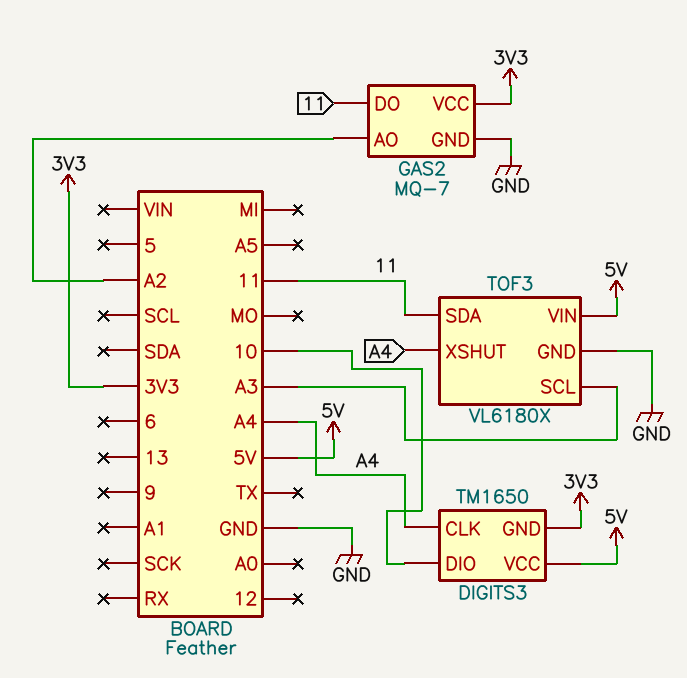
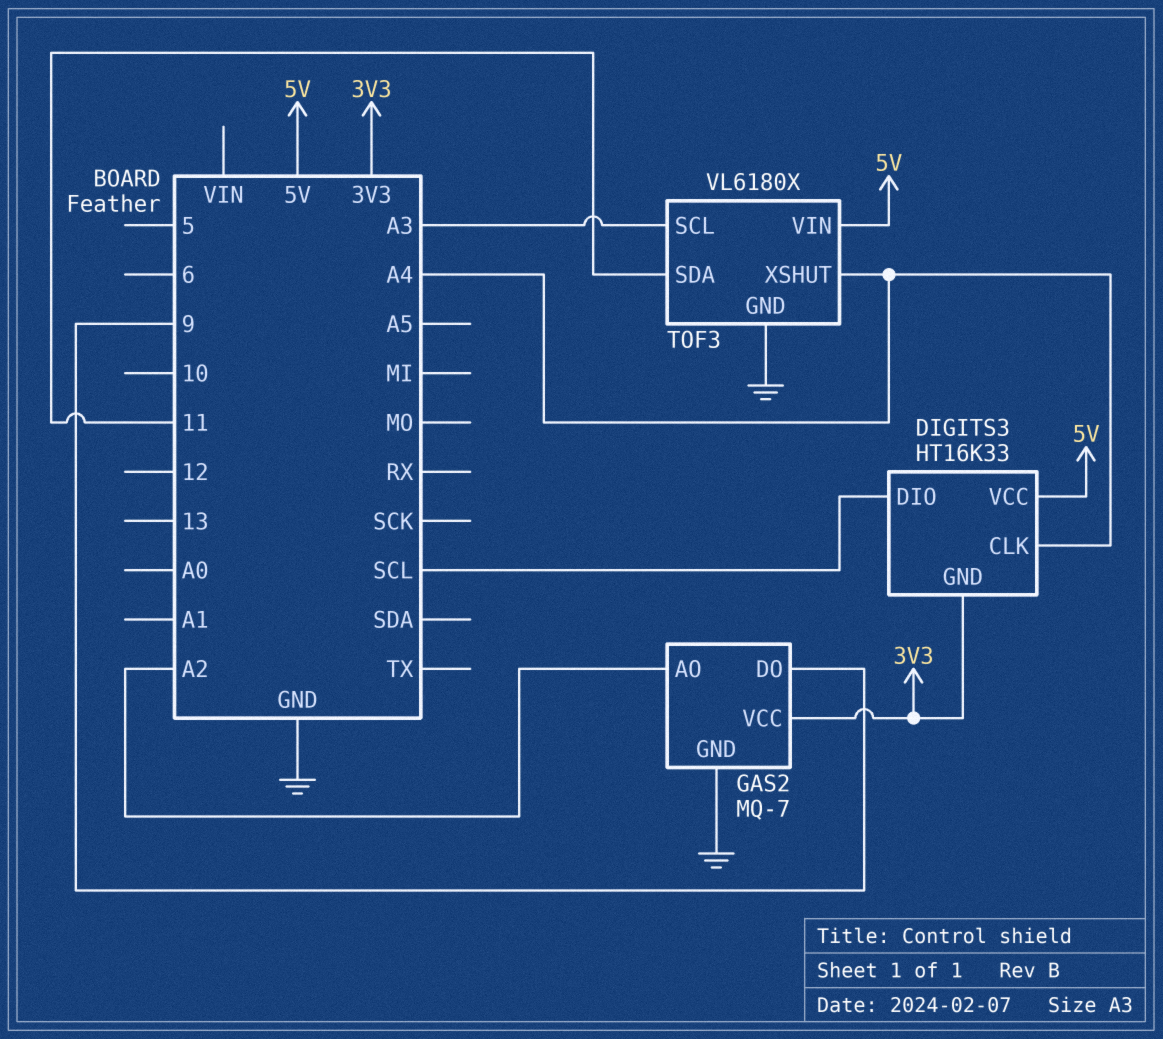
DIGITS3: TM1650 -> HT16K33
DIGITS3 pin DIO: 10 -> SCL
GAS2 pin DO: 11 -> 9

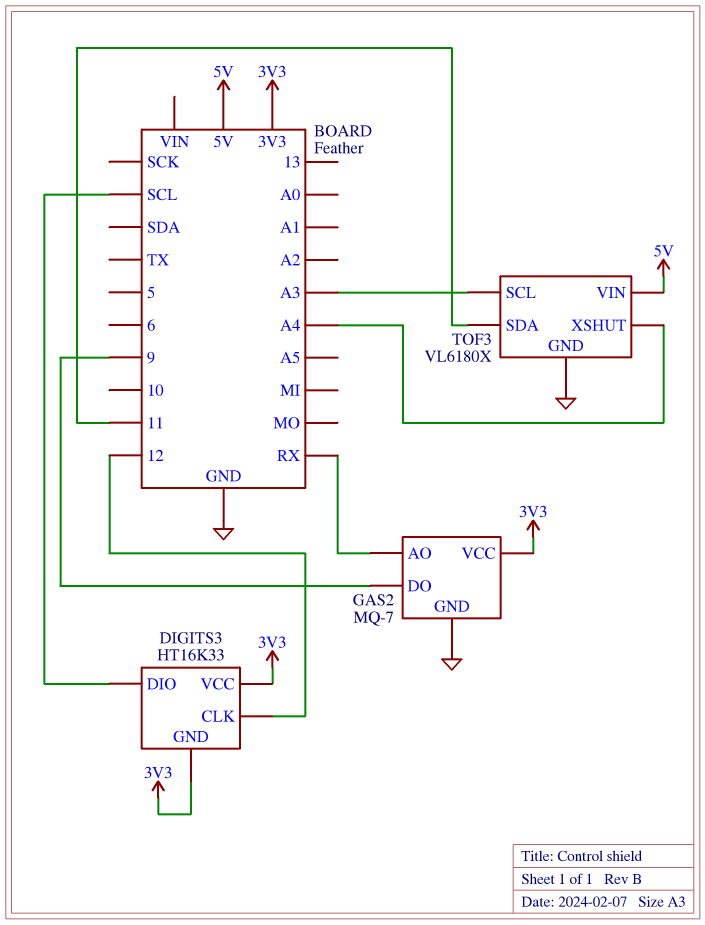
DIGITS3 pin CLK: A4 -> 12
DIGITS3 pin VCC: 5V -> 3V3
GAS2 pin AO: A2 -> RX

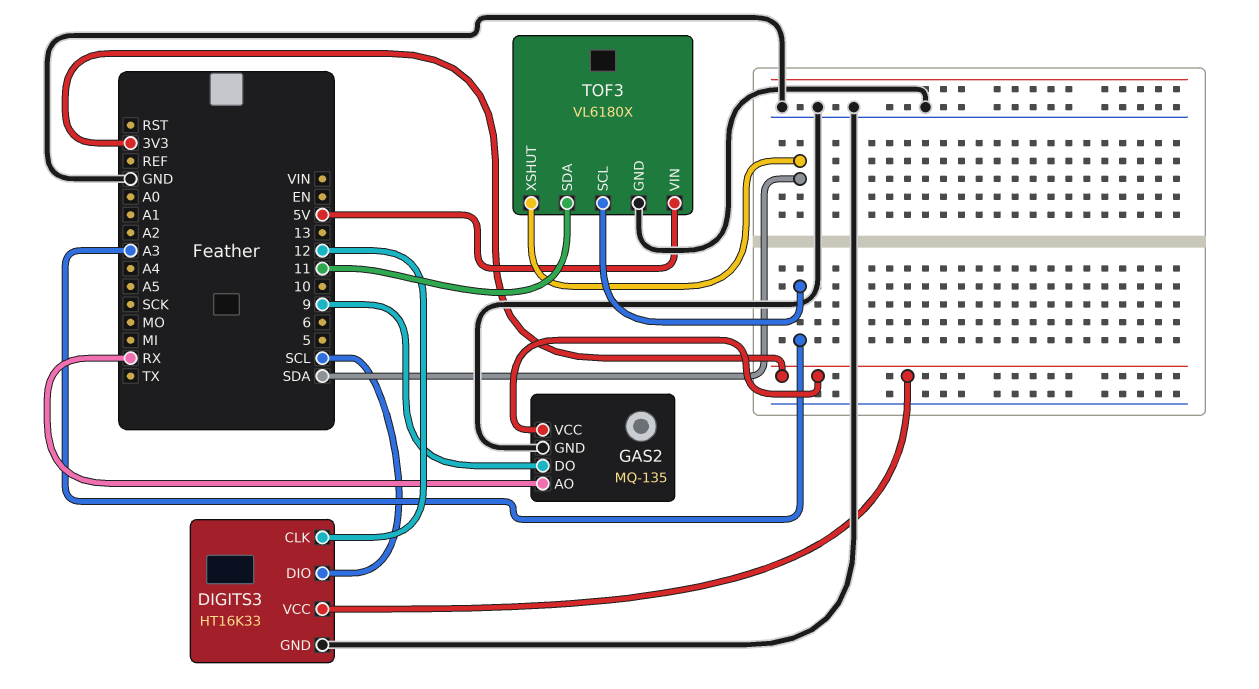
DIGITS3 pin GND: 3V3 -> GND
GAS2: MQ-7 -> MQ-135
TOF3 pin XSHUT: A4 -> SDA

